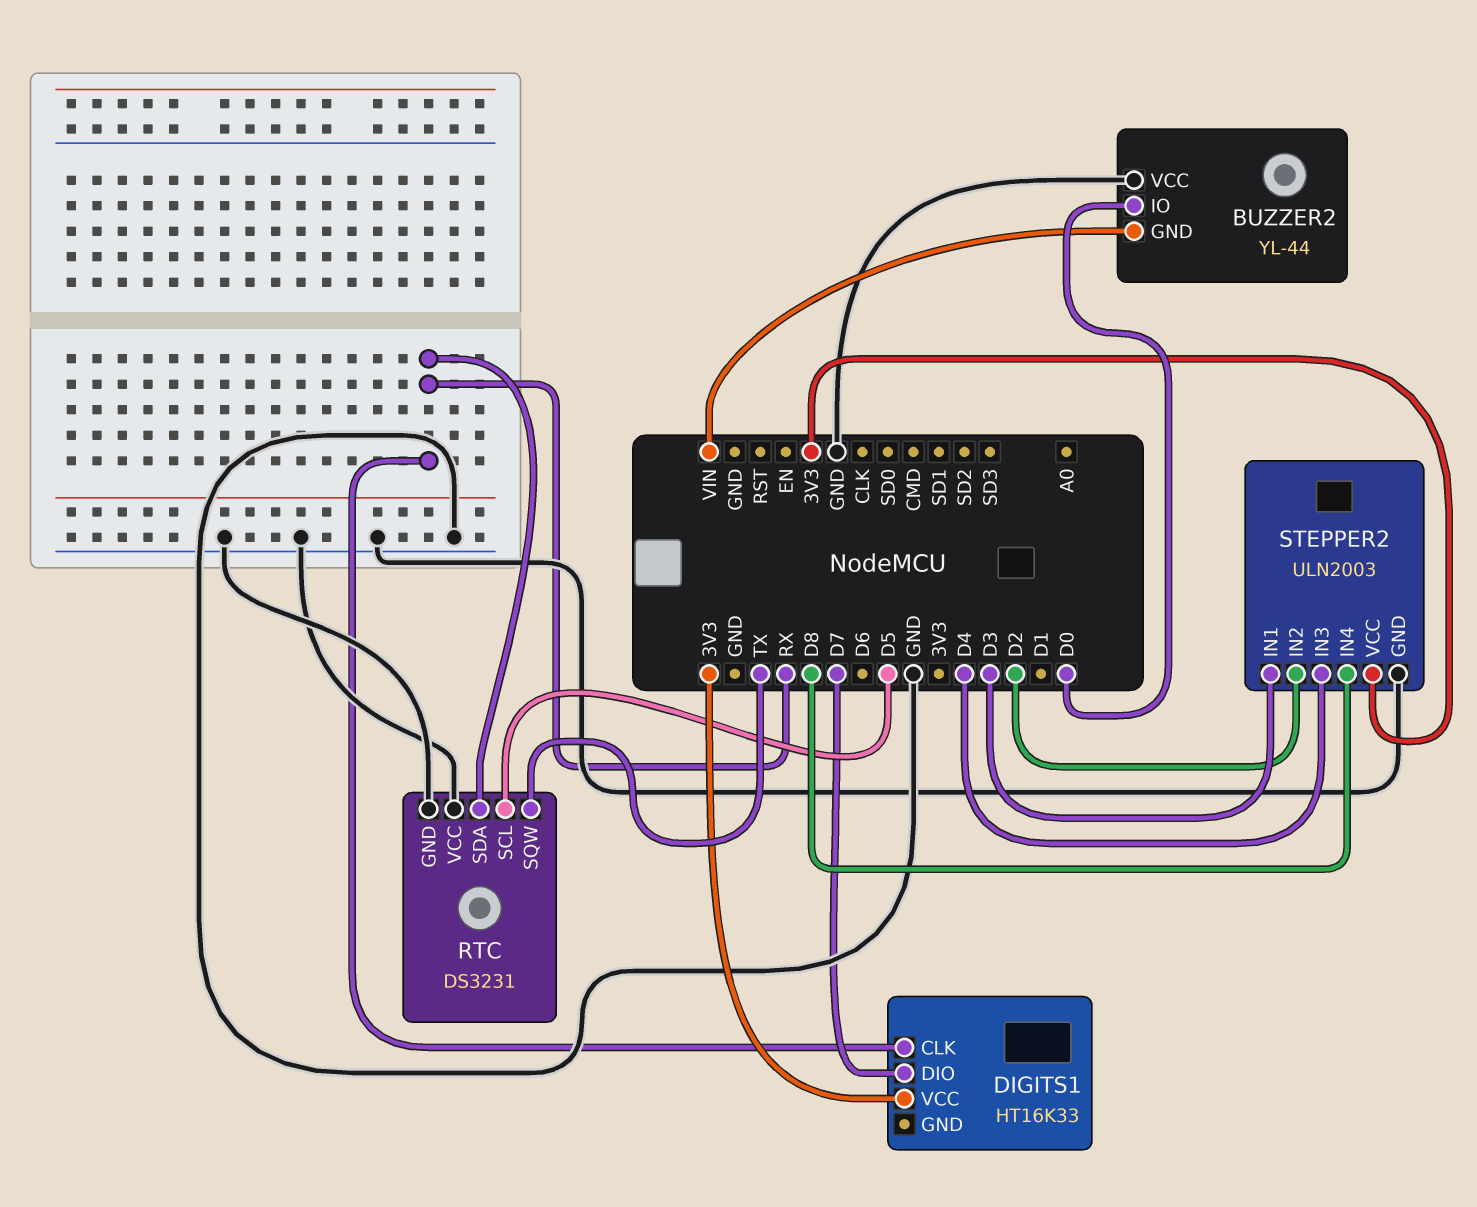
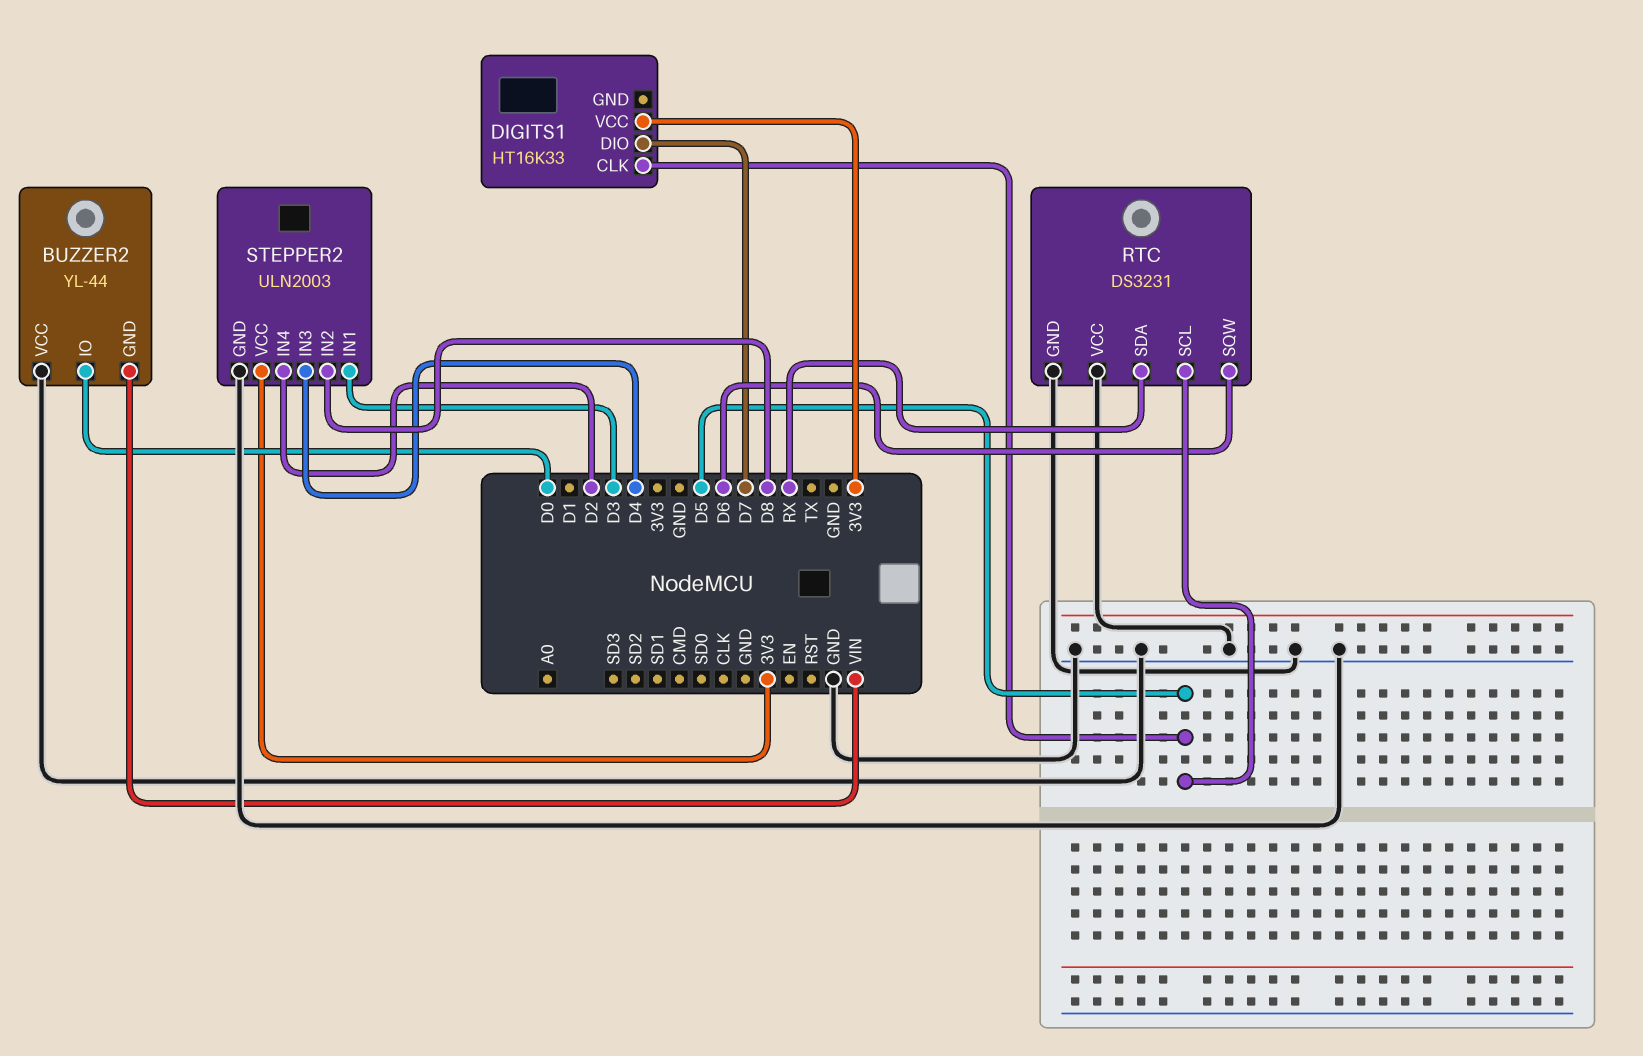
DIGITS1 pin CLK: RX -> D5
RTC pin SQW: TX -> D6
STEPPER2 pin IN2: D2 -> D8
STEPPER2 pin IN4: D8 -> D2

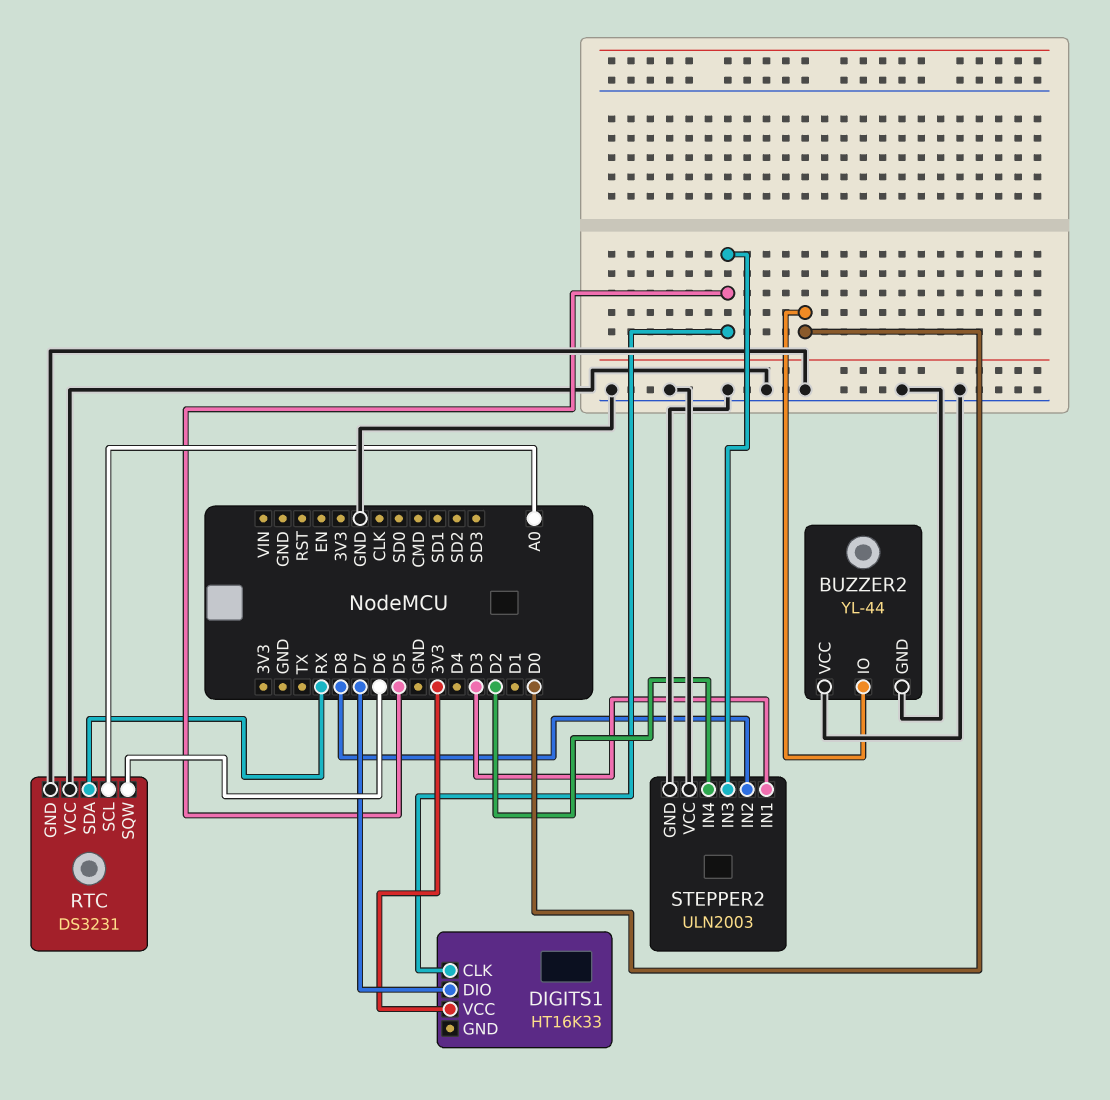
BUZZER2 pin GND: VIN -> GND
RTC pin SCL: D5 -> A0
STEPPER2 pin IN3: D4 -> D5
STEPPER2 pin VCC: 3V3 -> GND

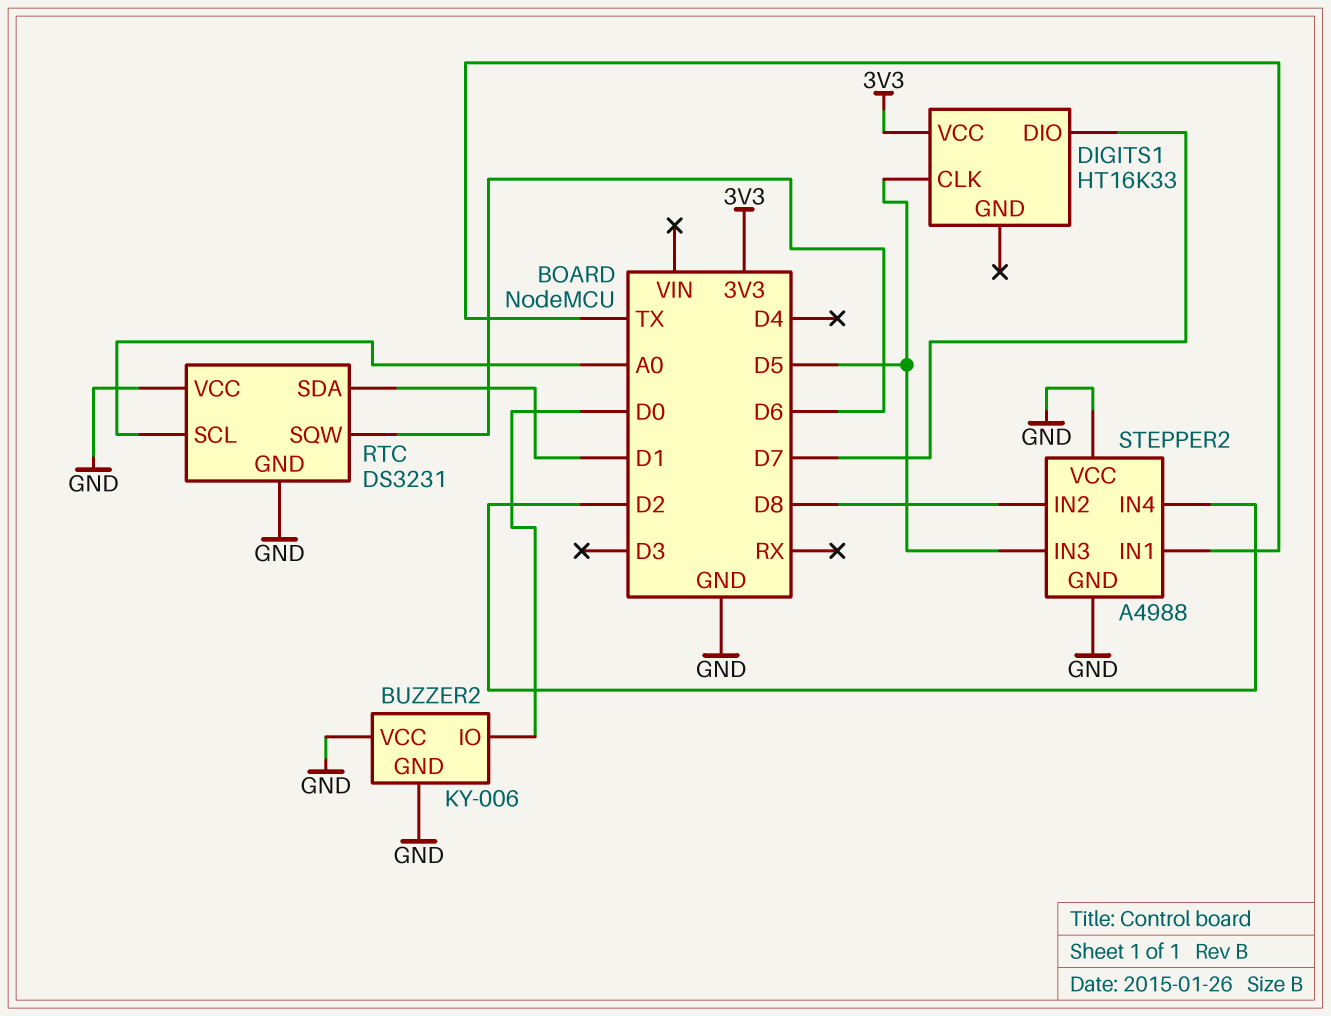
BUZZER2: YL-44 -> KY-006
RTC pin SDA: RX -> D1
STEPPER2: ULN2003 -> A4988
STEPPER2 pin IN1: D3 -> TX

